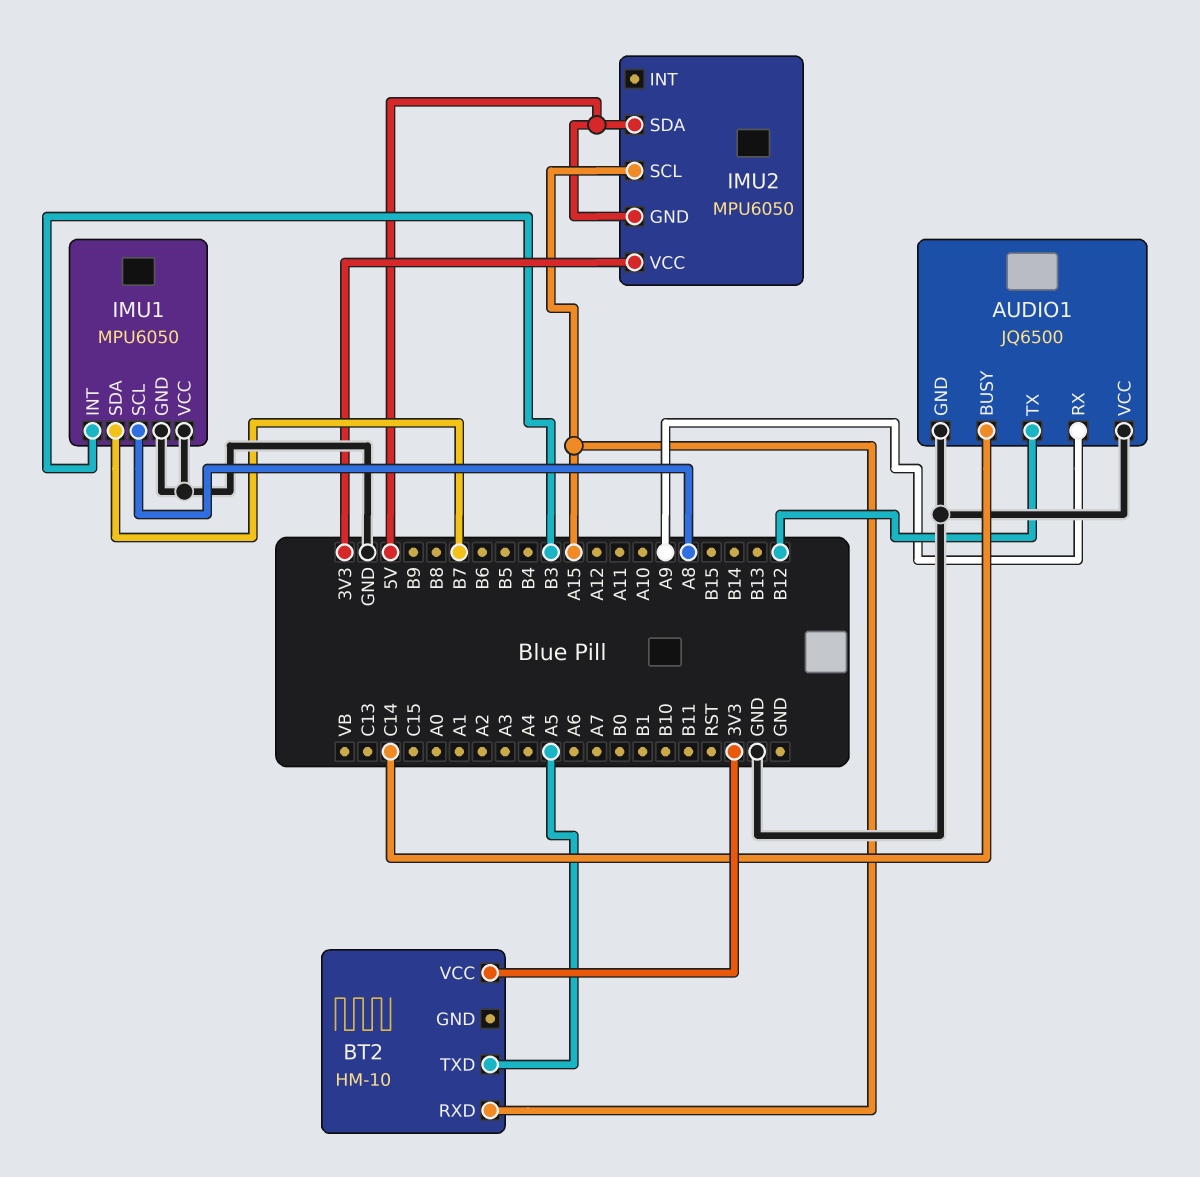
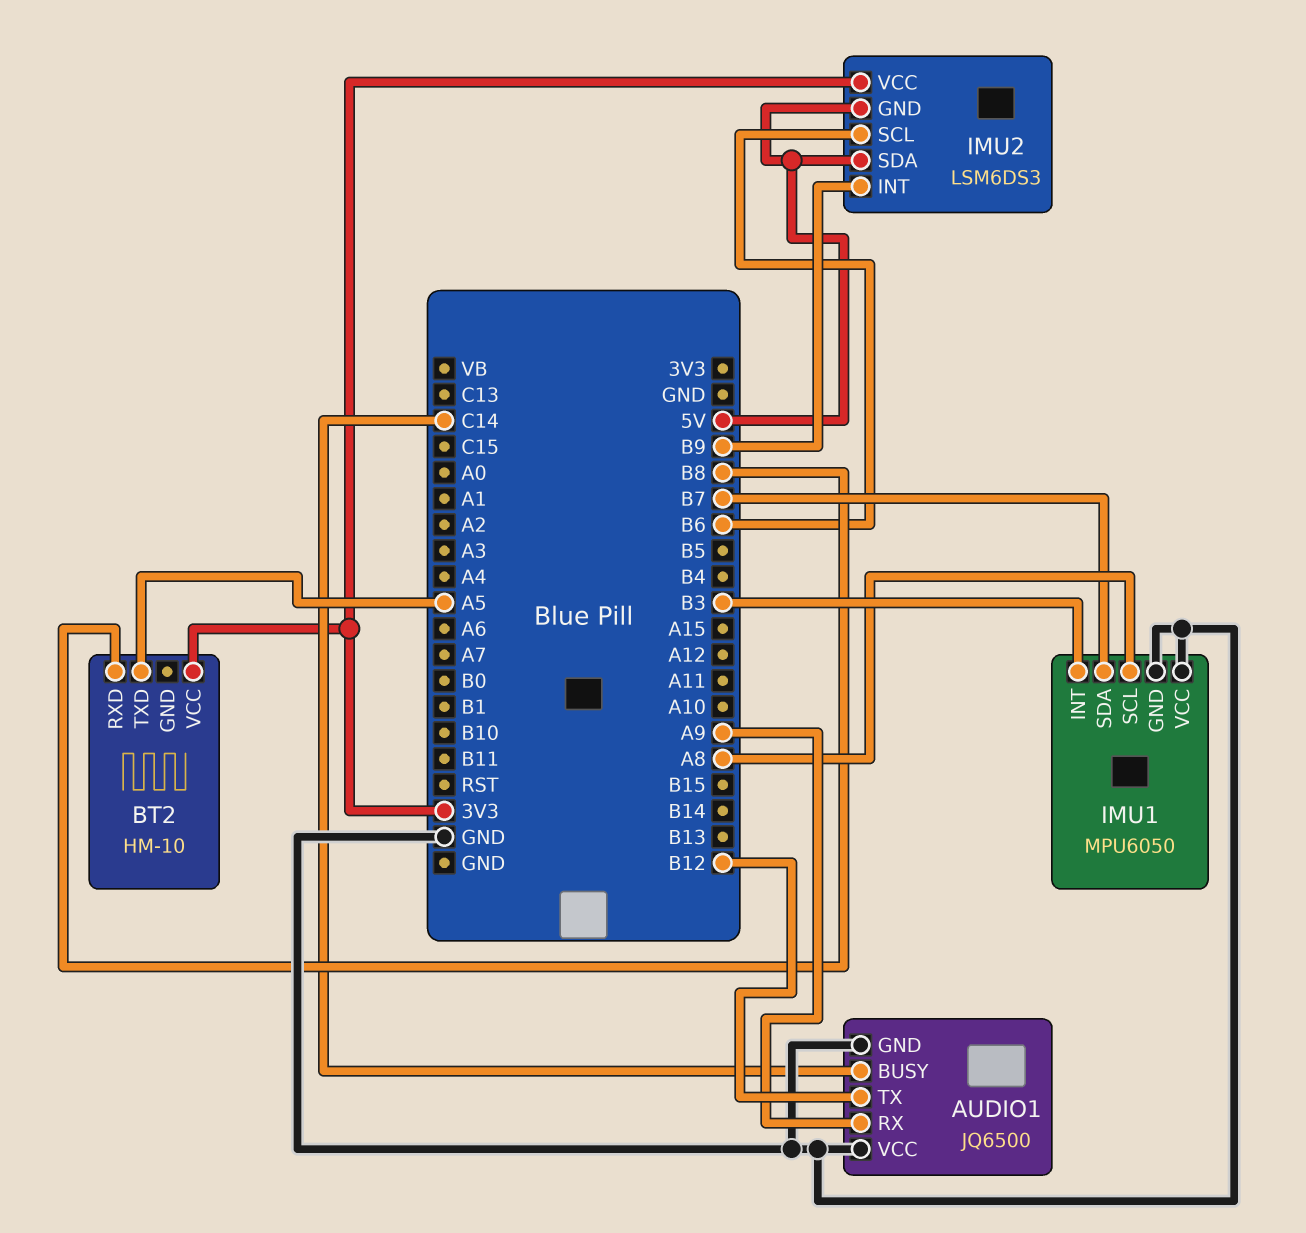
BT2 pin RXD: A15 -> B8
IMU2: MPU6050 -> LSM6DS3
IMU2 pin INT: none -> B9
IMU2 pin SCL: A15 -> B6

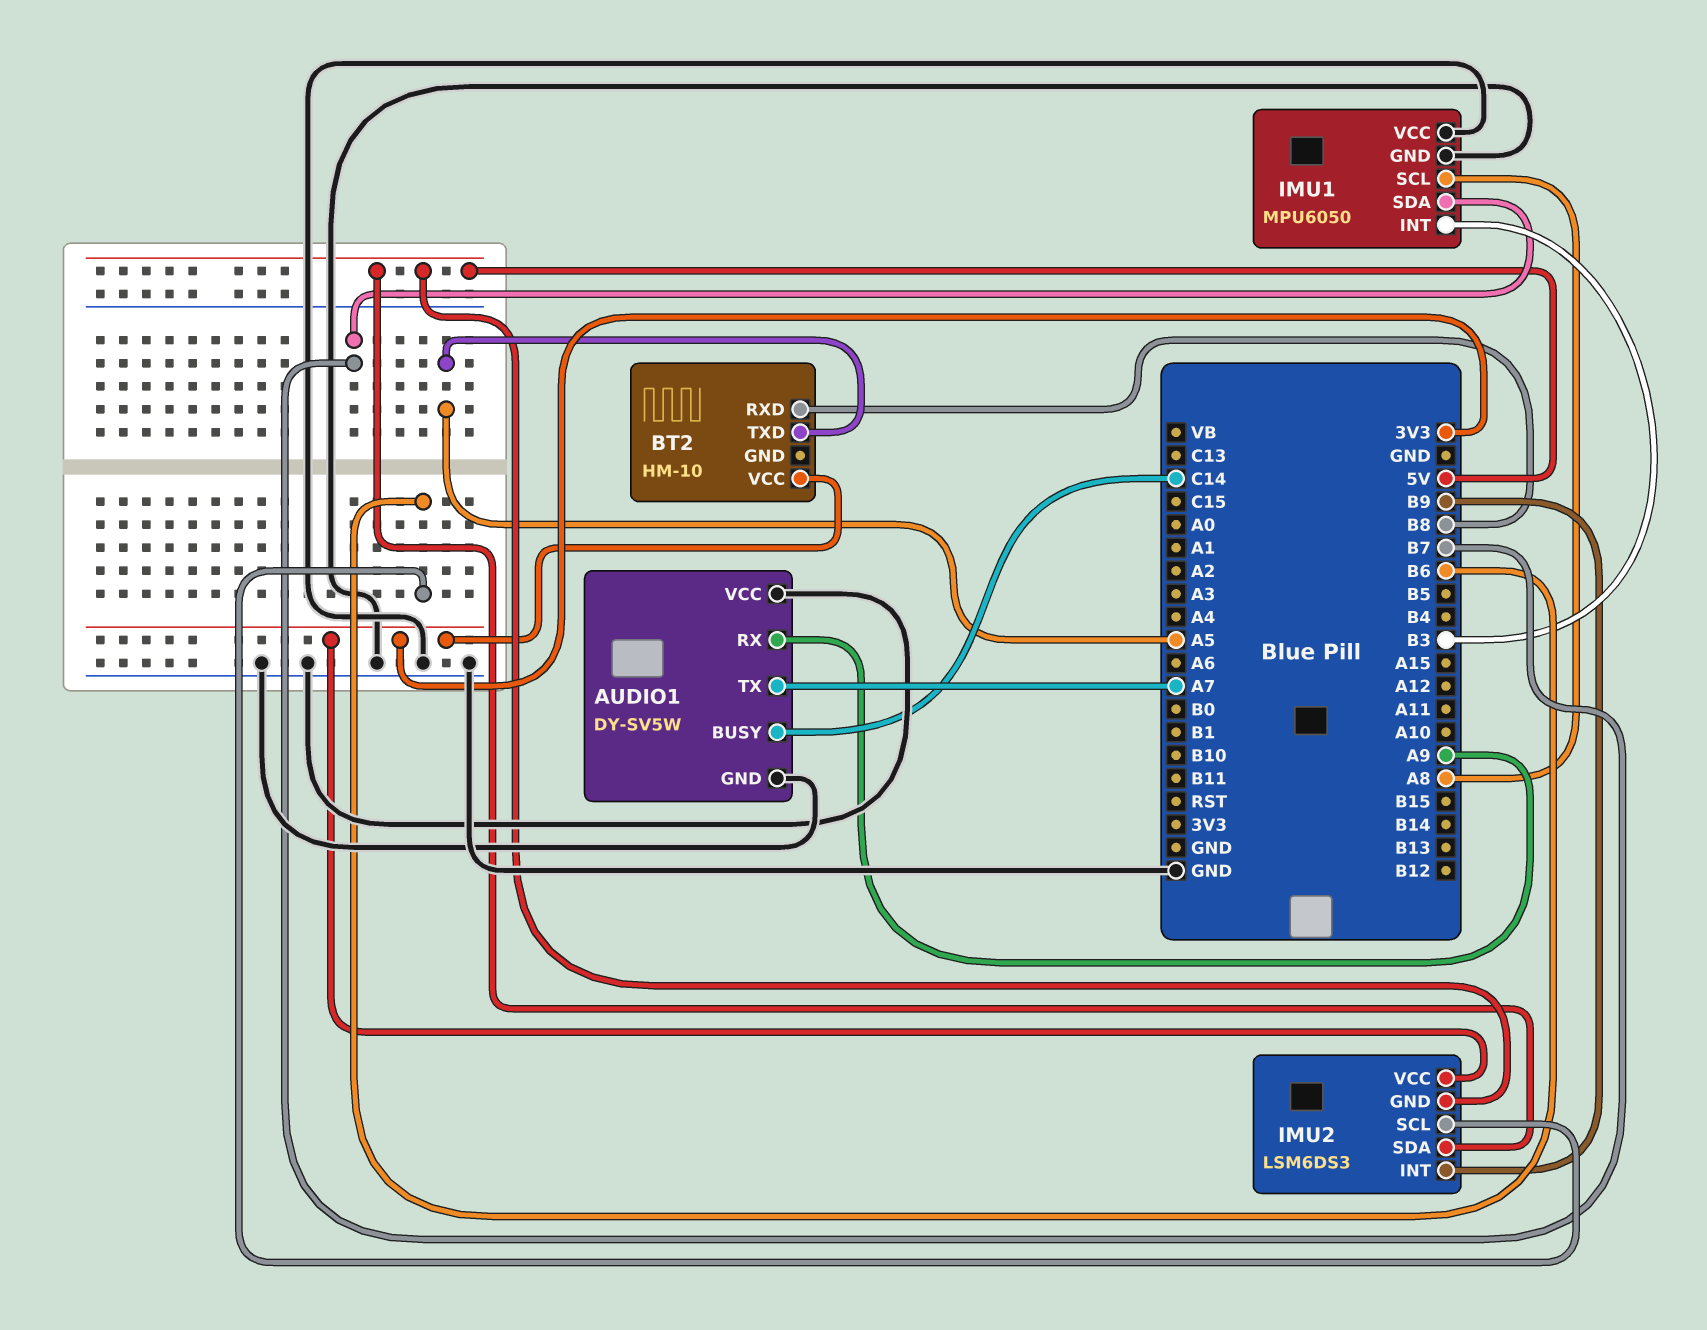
AUDIO1: JQ6500 -> DY-SV5W
AUDIO1 pin TX: B12 -> A7

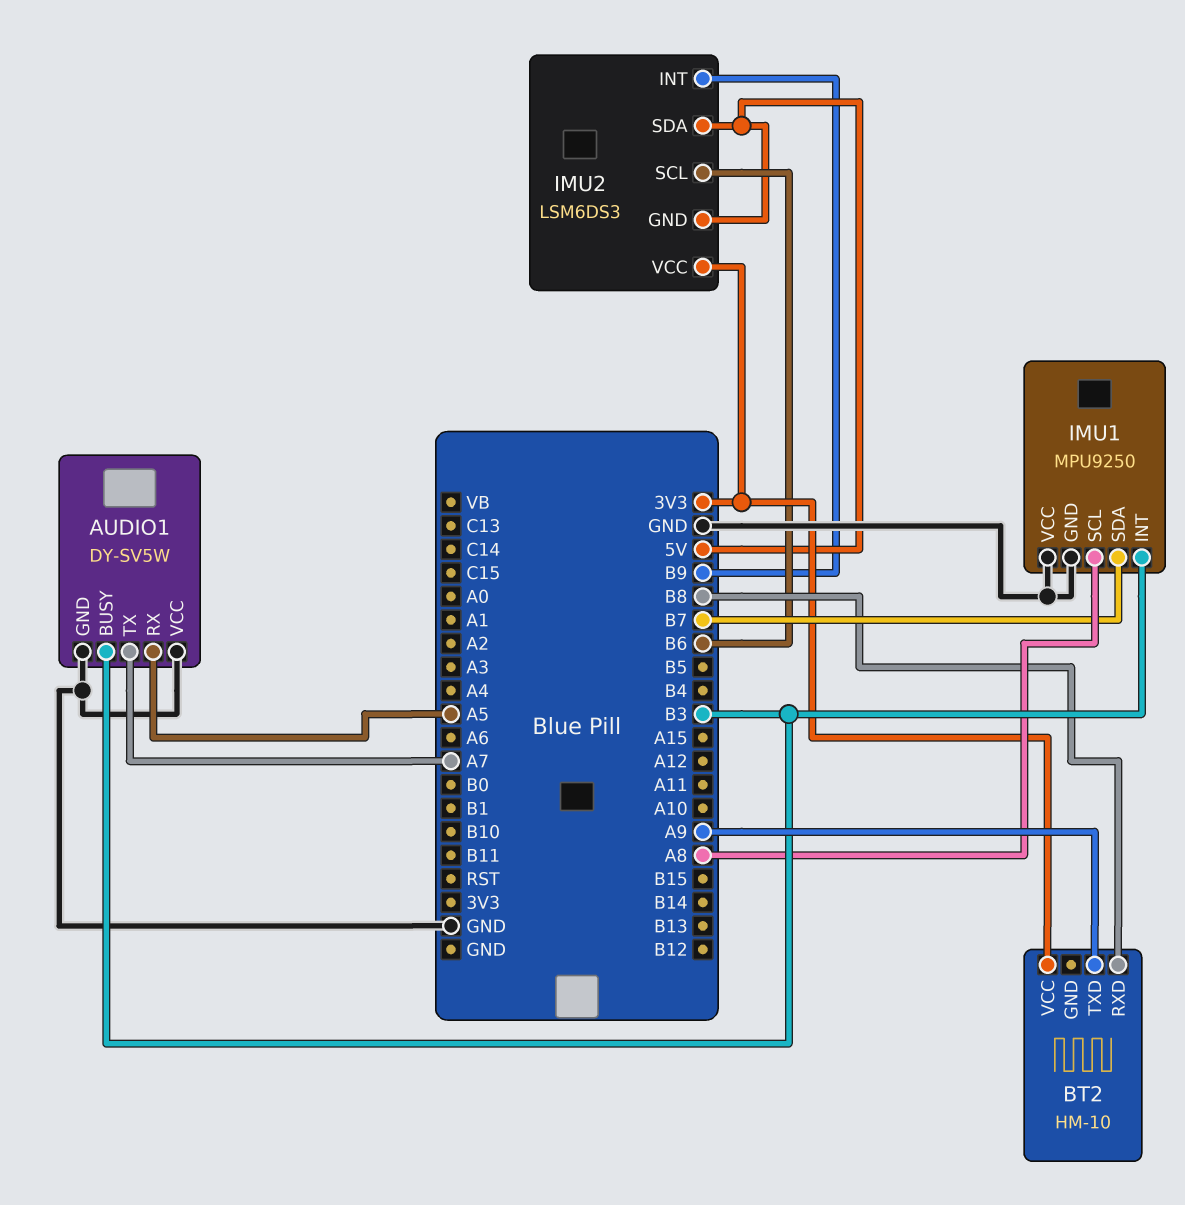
AUDIO1 pin BUSY: C14 -> B3
AUDIO1 pin RX: A9 -> A5
BT2 pin TXD: A5 -> A9
IMU1: MPU6050 -> MPU9250

